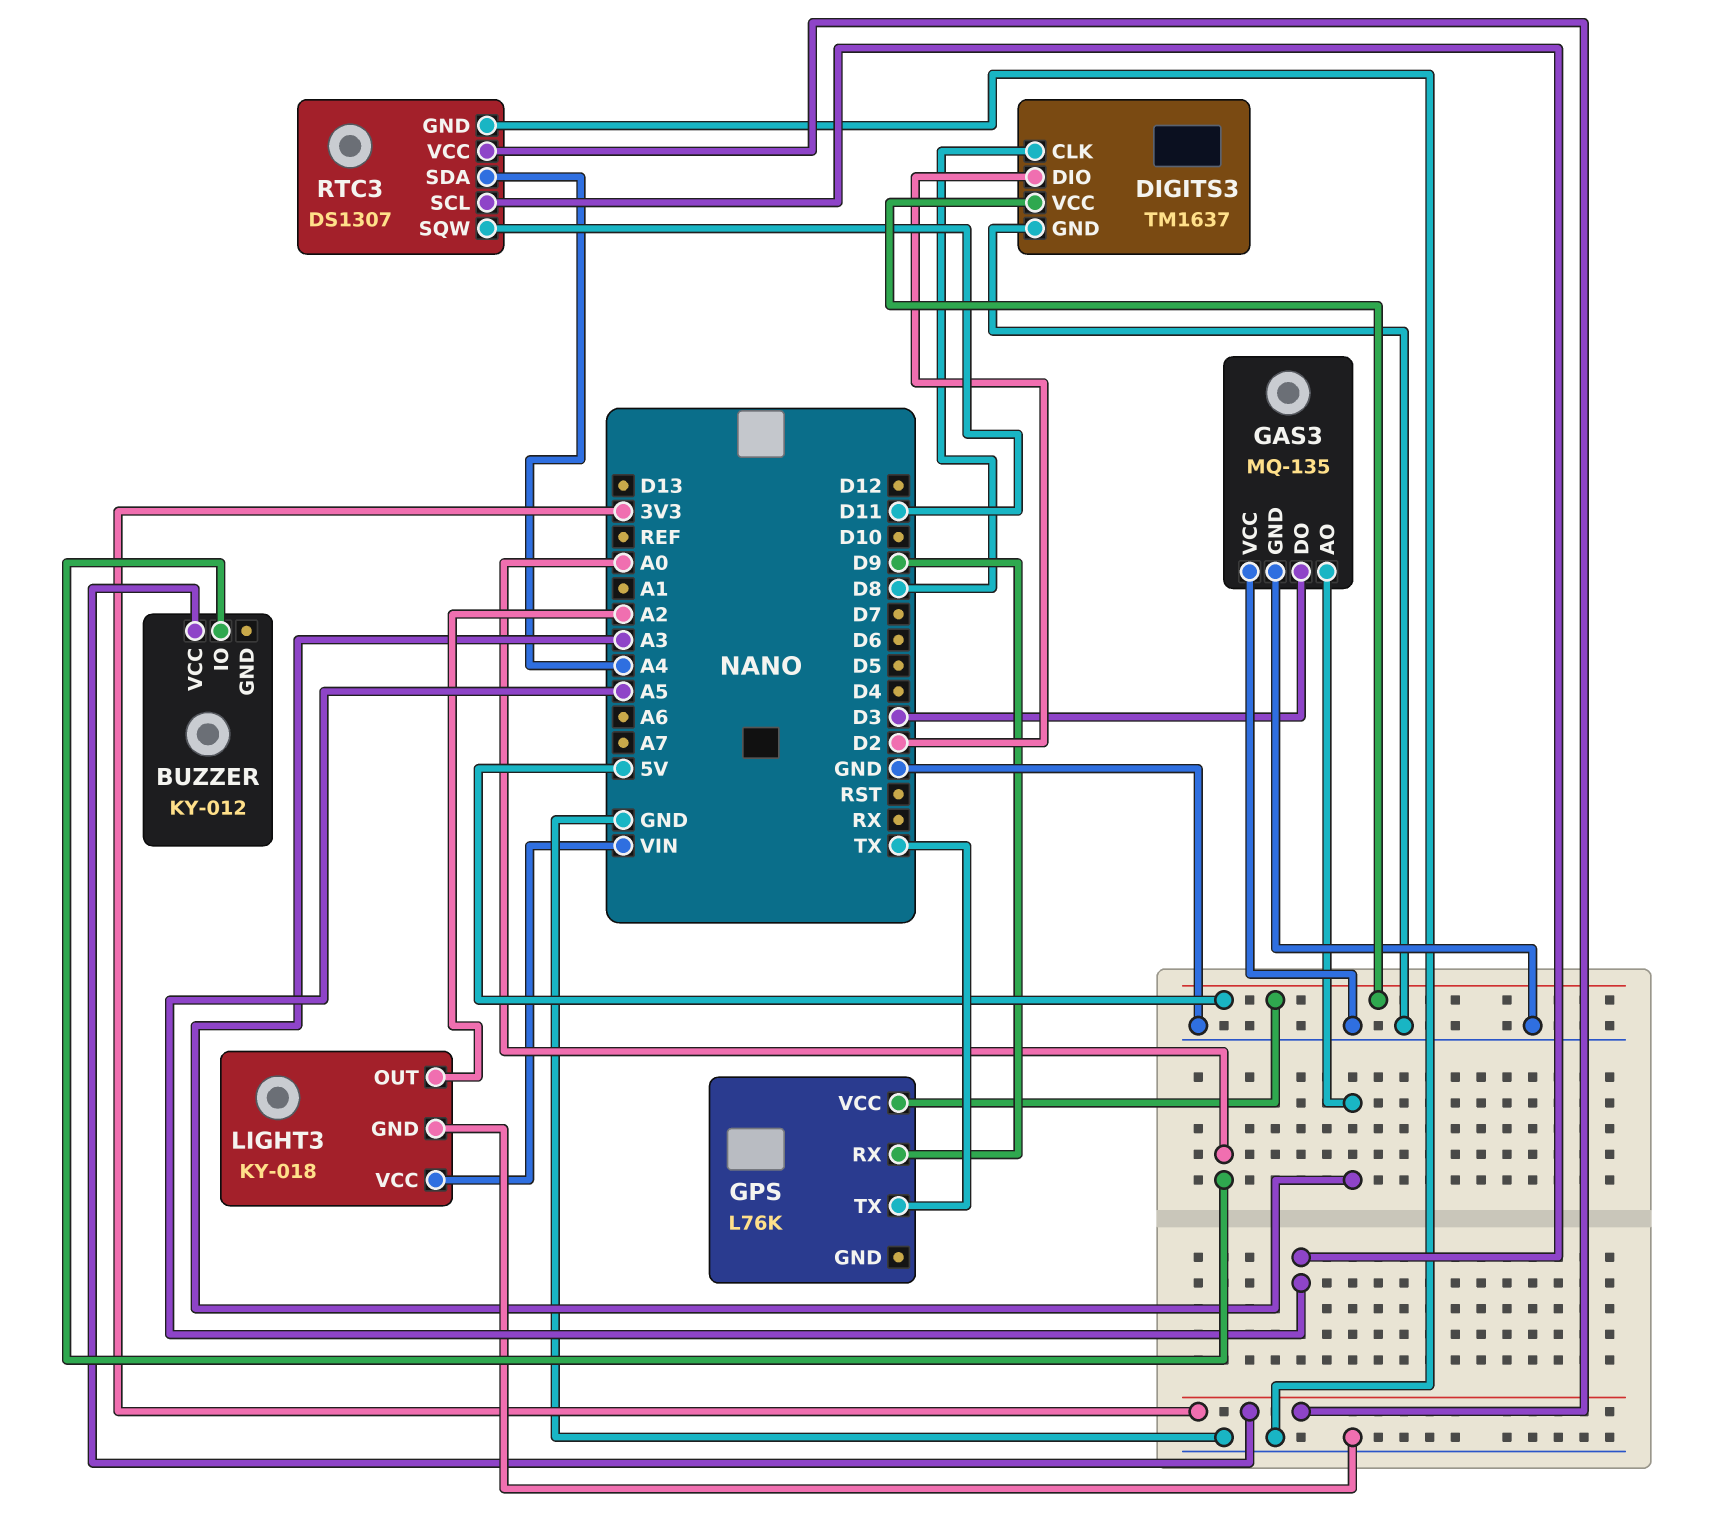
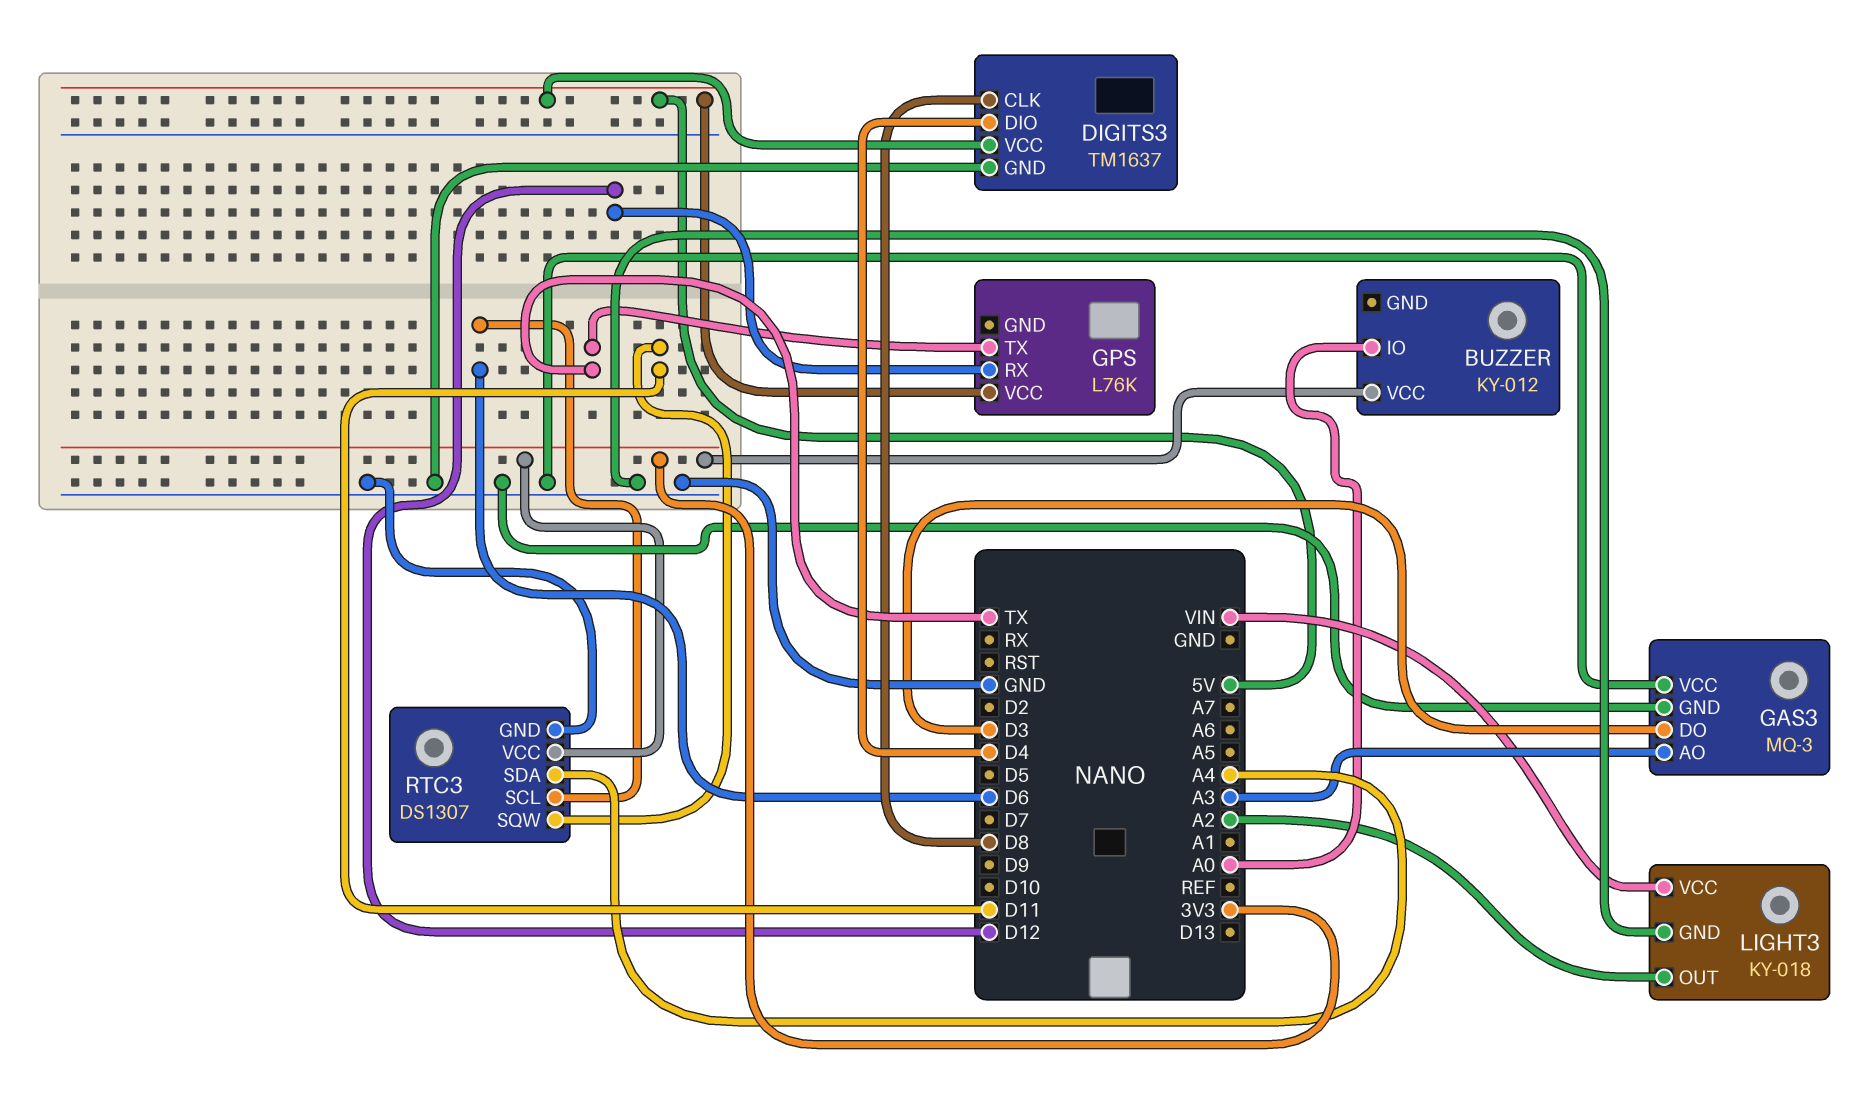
DIGITS3 pin DIO: D2 -> D4
GAS3: MQ-135 -> MQ-3
GPS pin RX: D9 -> D12
RTC3 pin SCL: A5 -> D6

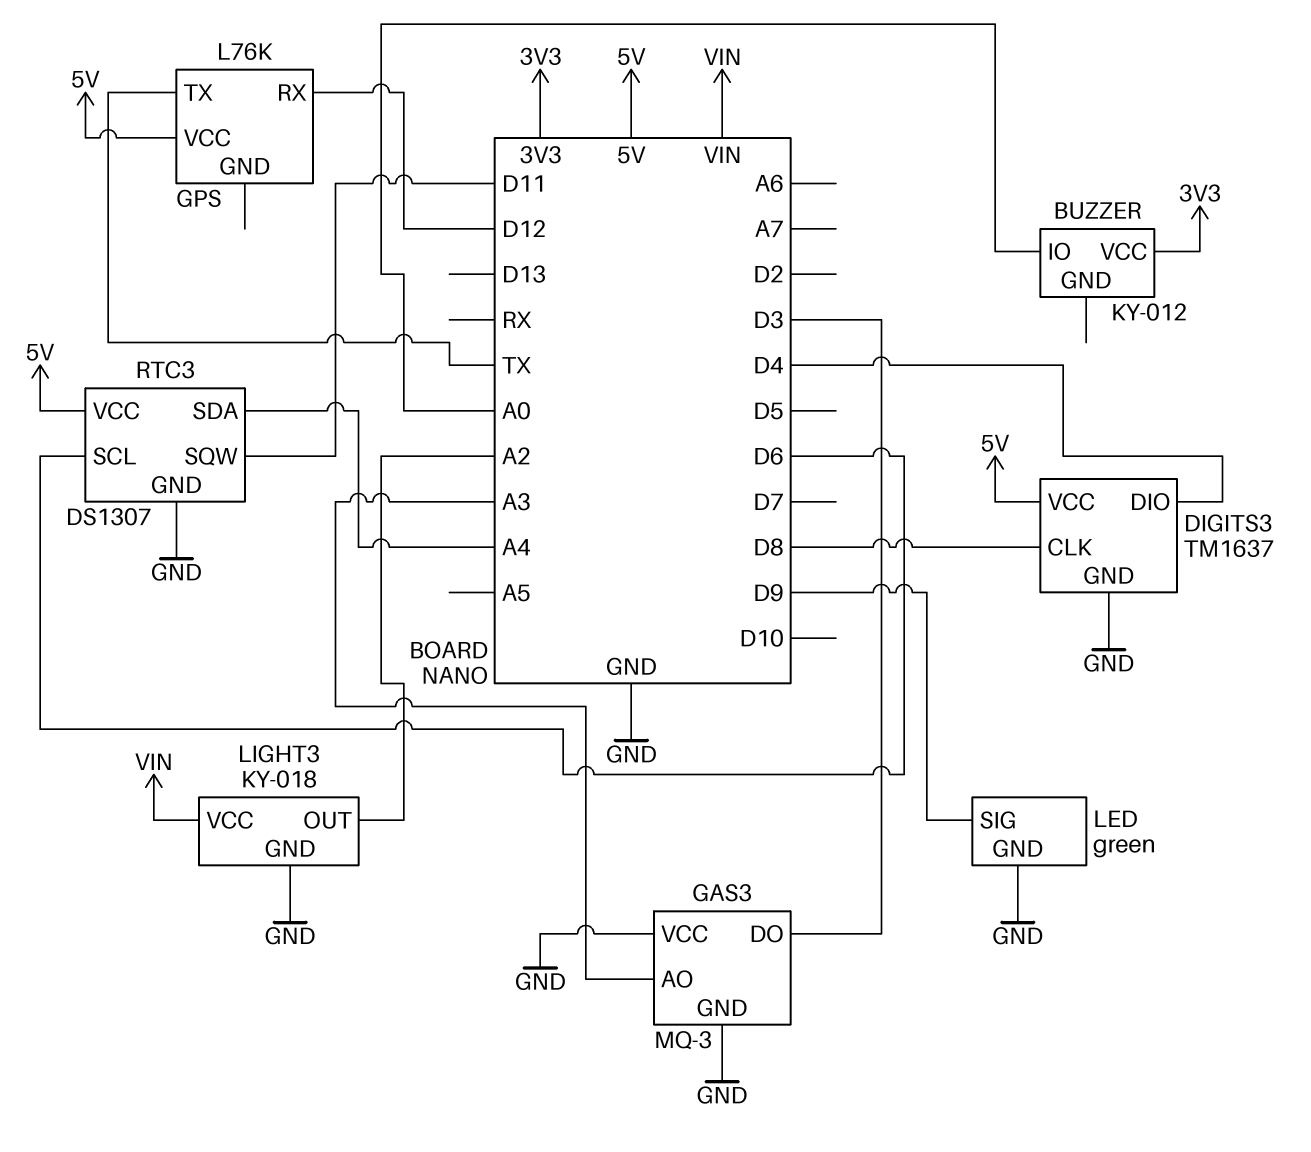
LED: none -> green
LED pin GND: none -> GND
LED pin SIG: none -> D9
RTC3 pin VCC: 3V3 -> 5V

